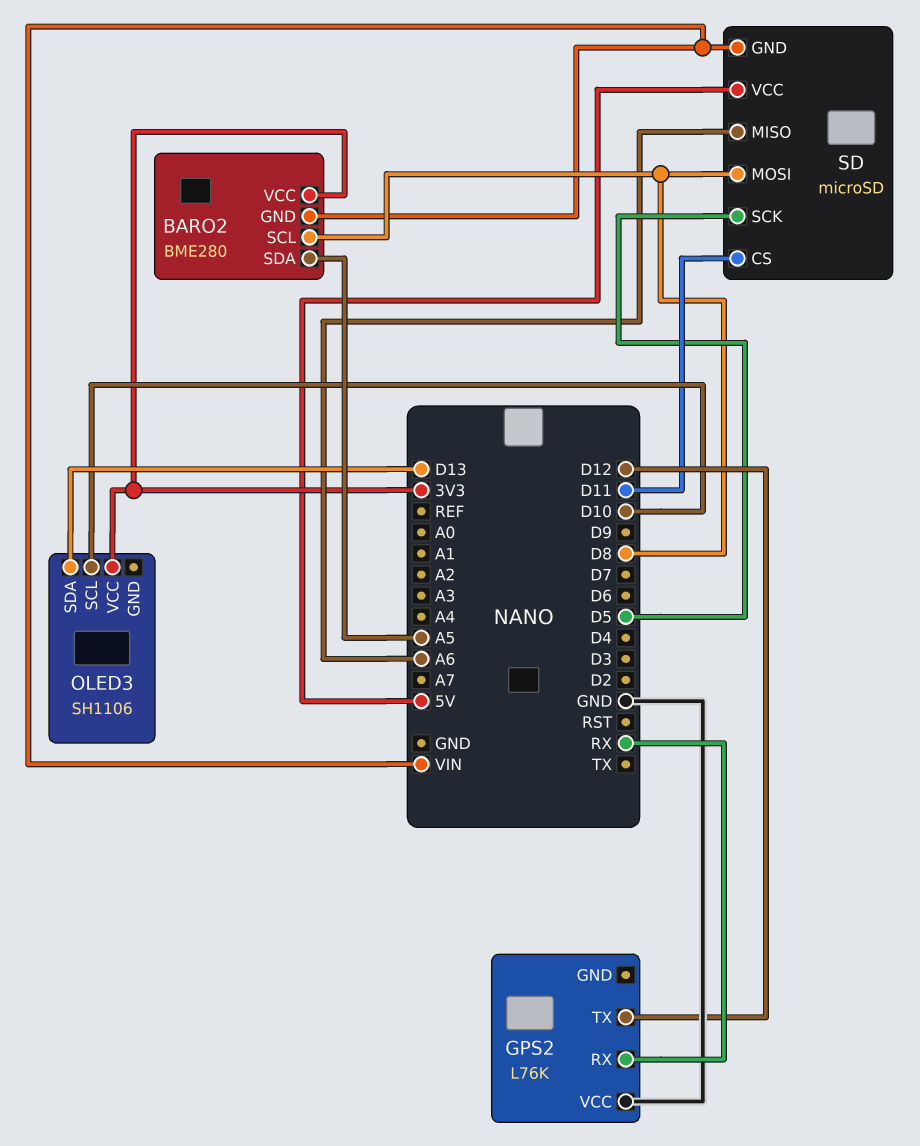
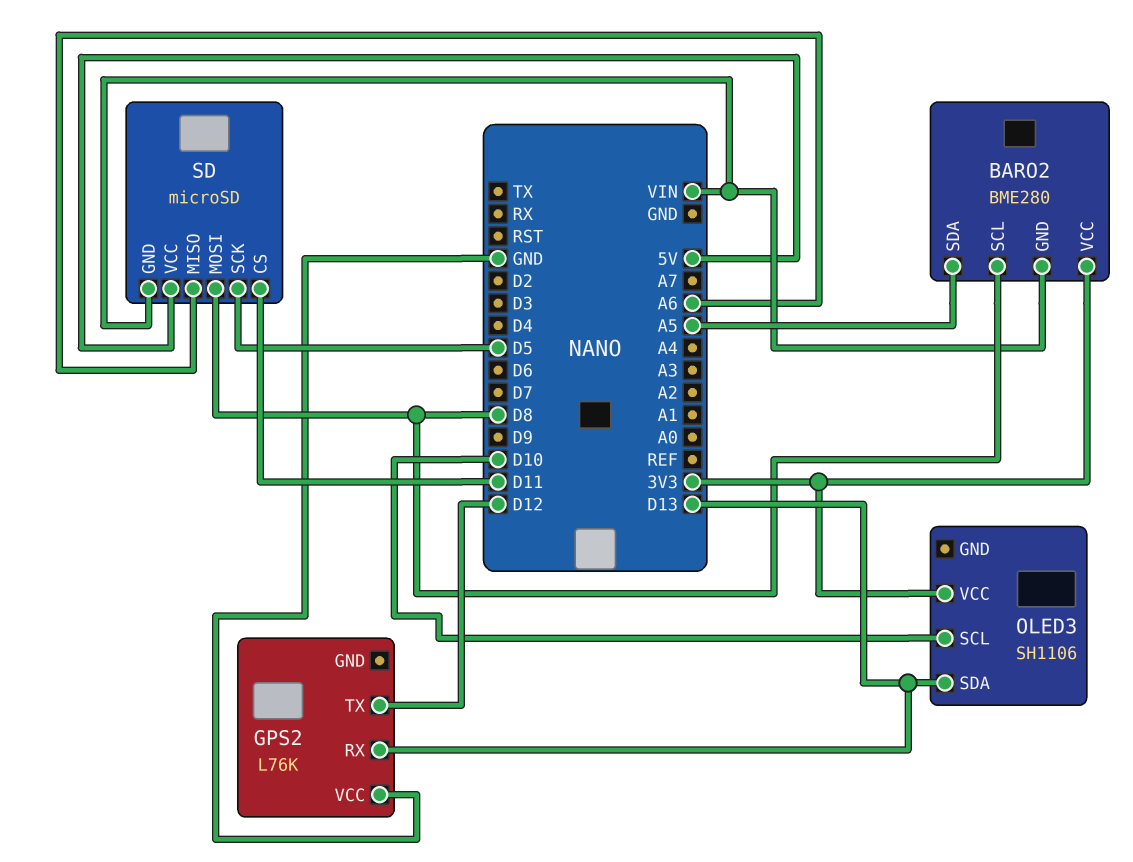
GPS2 pin RX: RX -> D13

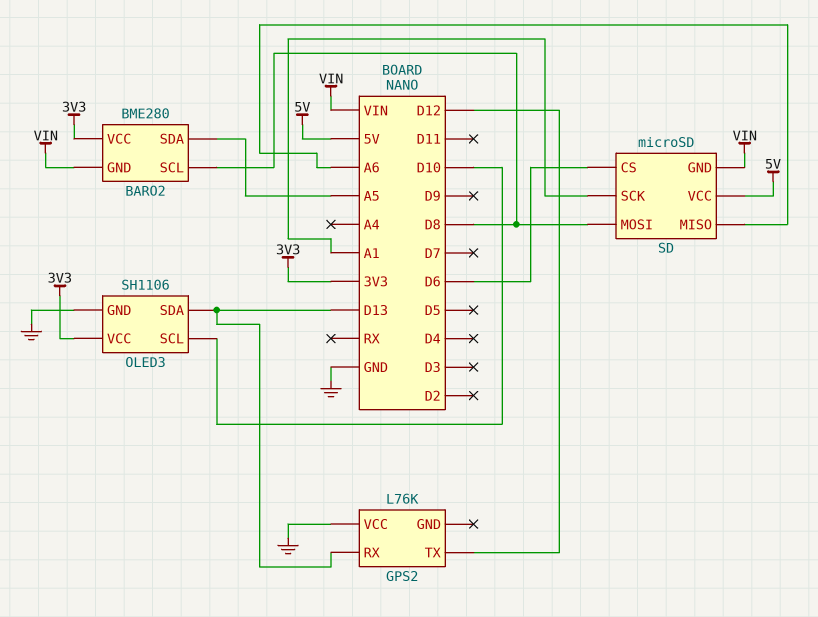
OLED3 pin GND: none -> GND
SD pin CS: D11 -> D6
SD pin SCK: D5 -> A1

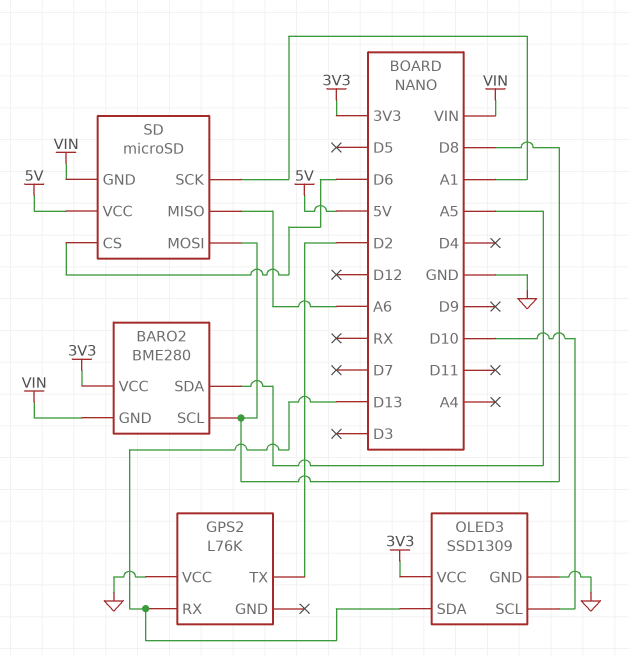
GPS2 pin TX: D12 -> D2
OLED3: SH1106 -> SSD1309

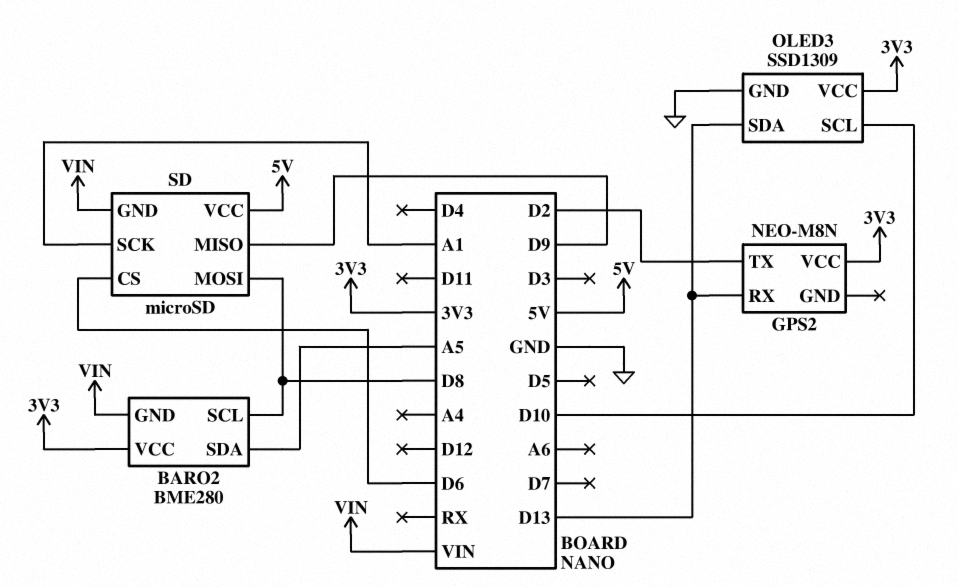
GPS2: L76K -> NEO-M8N
GPS2 pin VCC: GND -> 3V3
SD pin MISO: A6 -> D9

